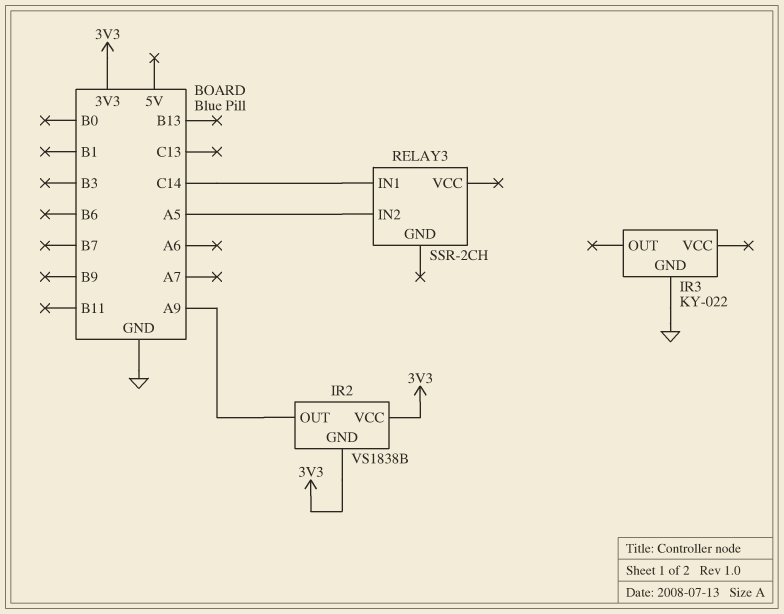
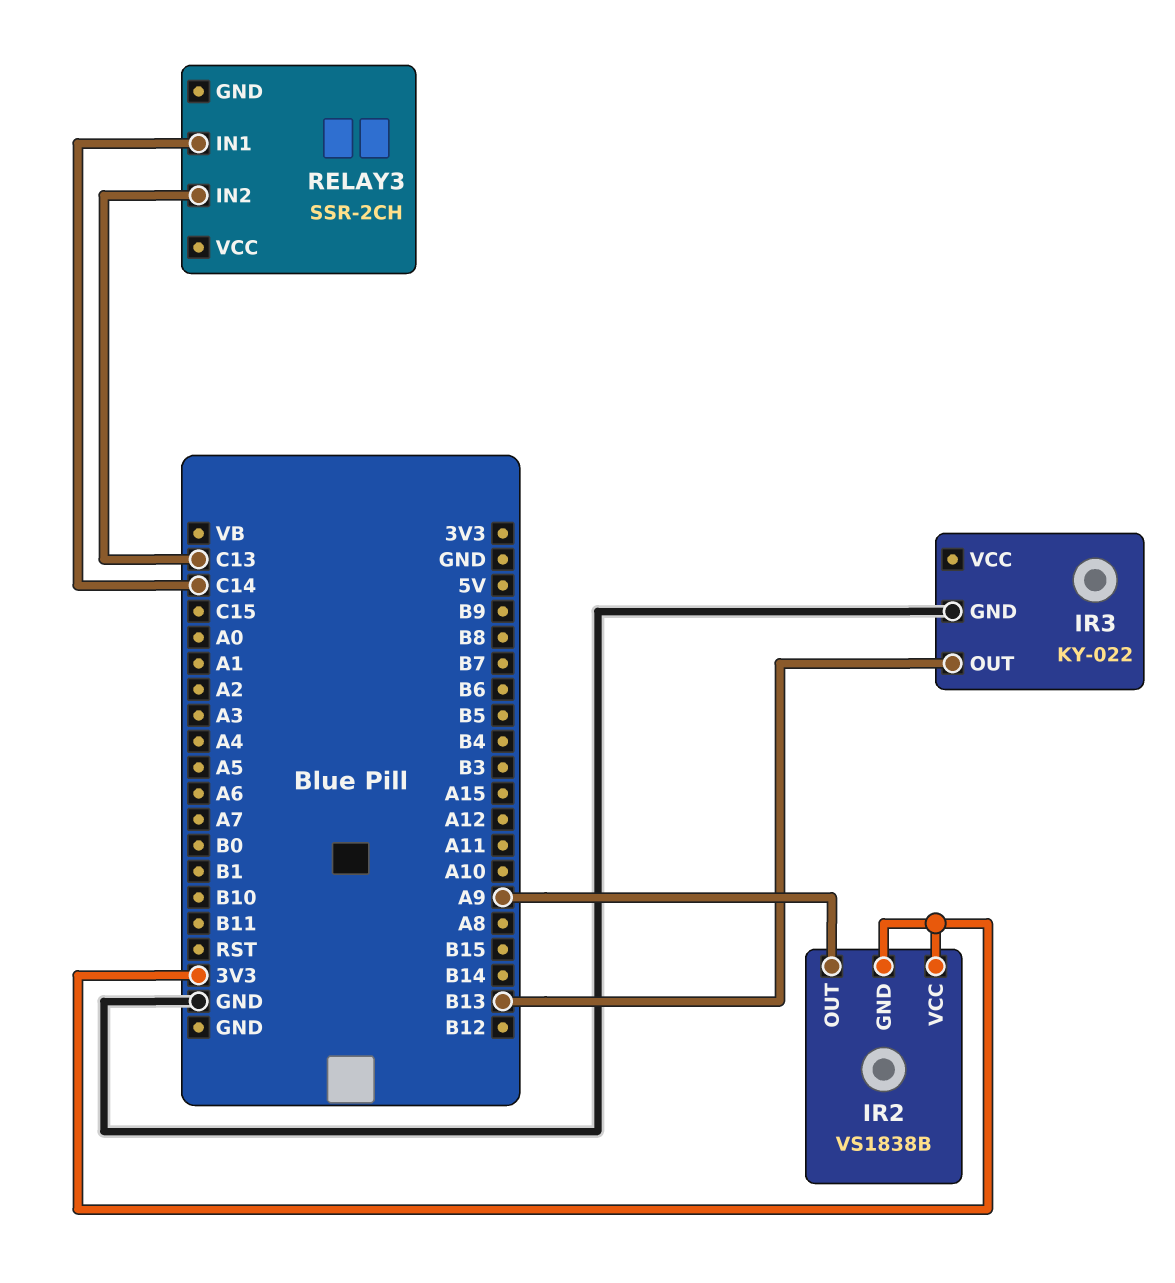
IR3 pin OUT: none -> B13
RELAY3 pin IN2: A5 -> C13

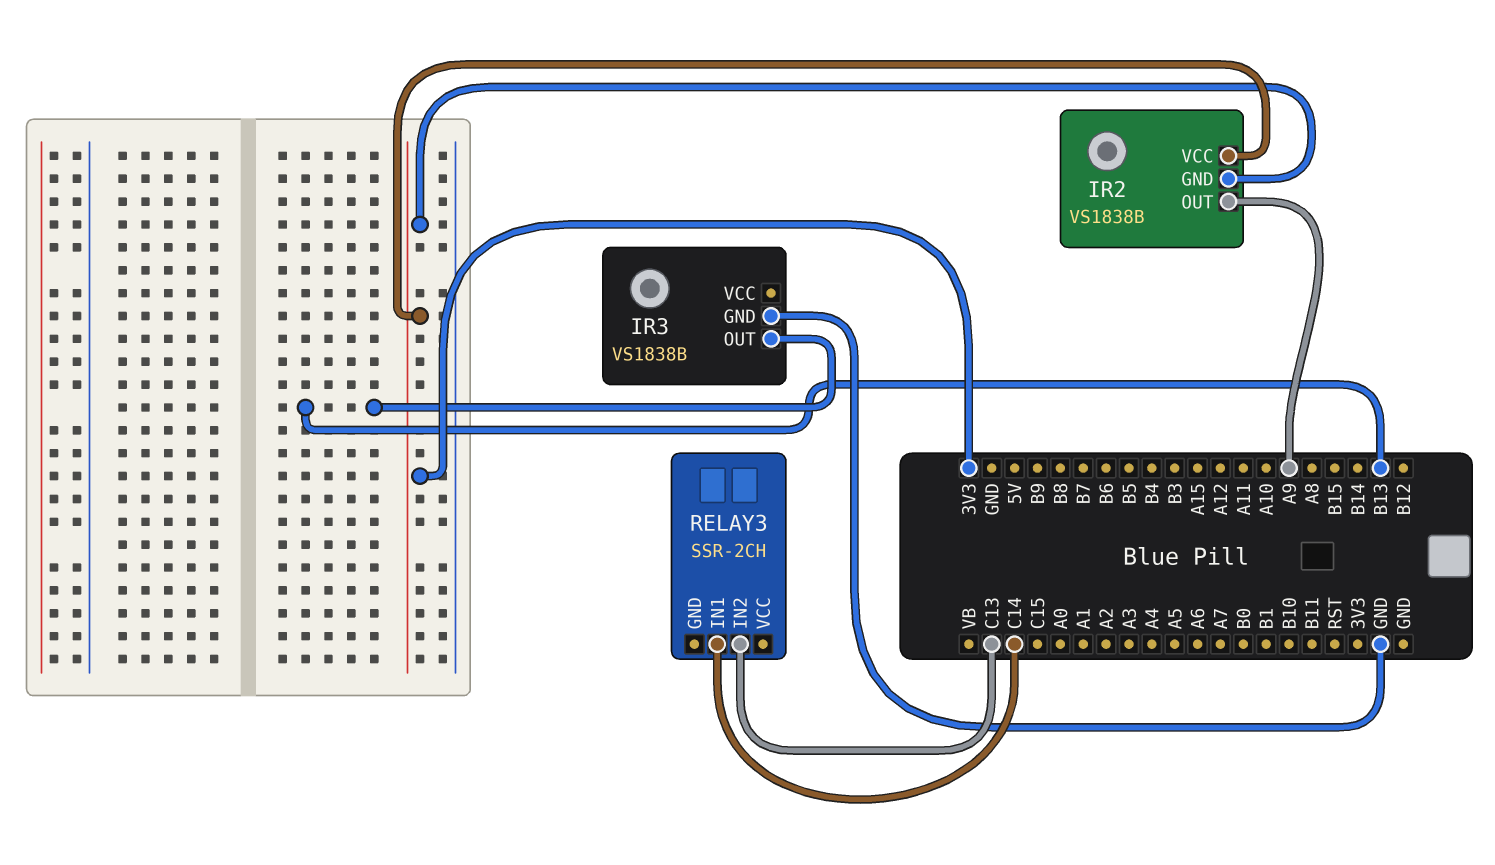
IR3: KY-022 -> VS1838B

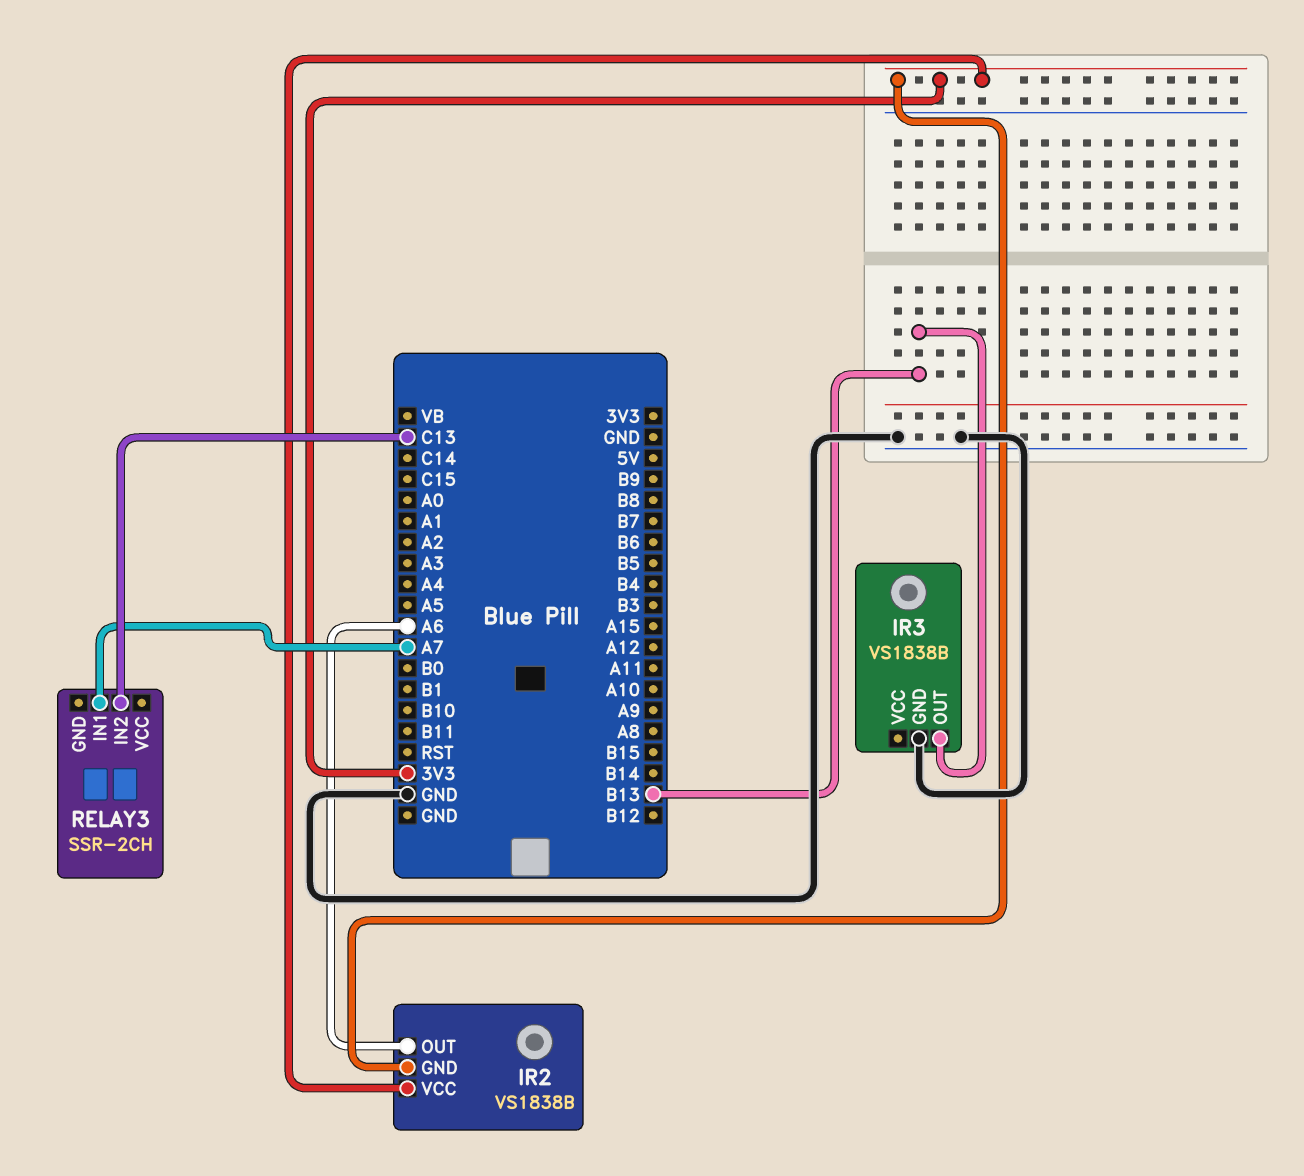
IR2 pin OUT: A9 -> A6
RELAY3 pin IN1: C14 -> A7

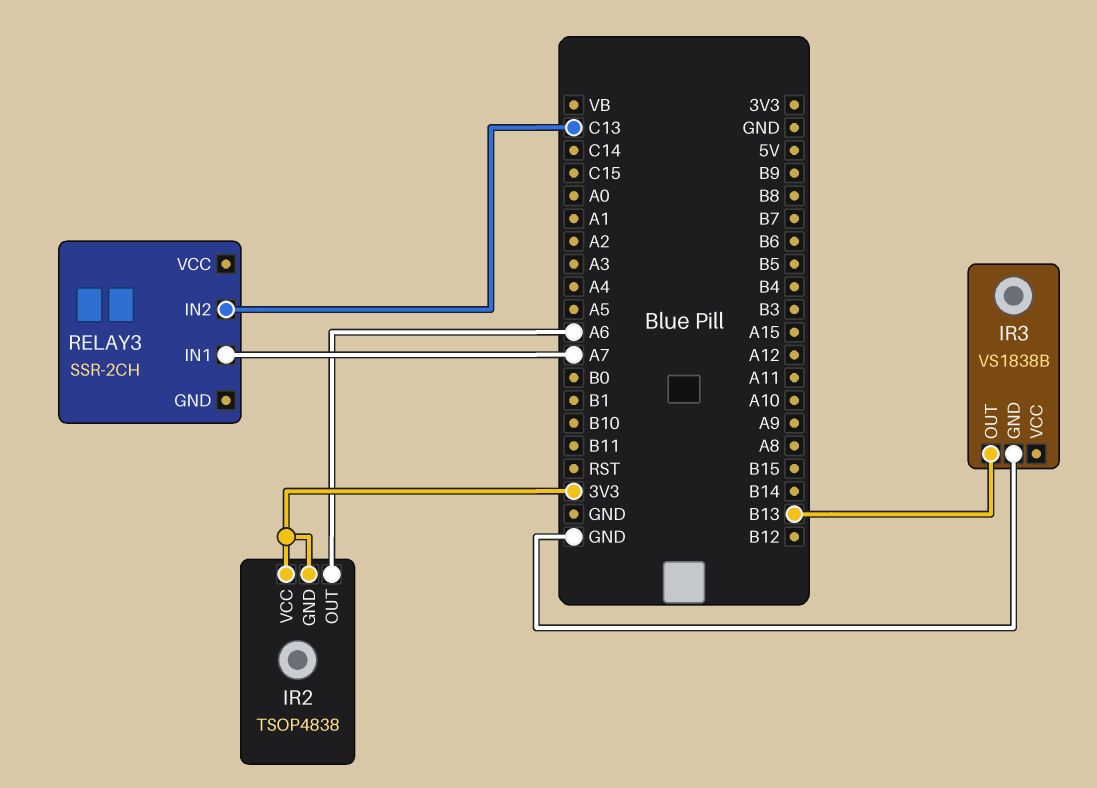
IR2: VS1838B -> TSOP4838

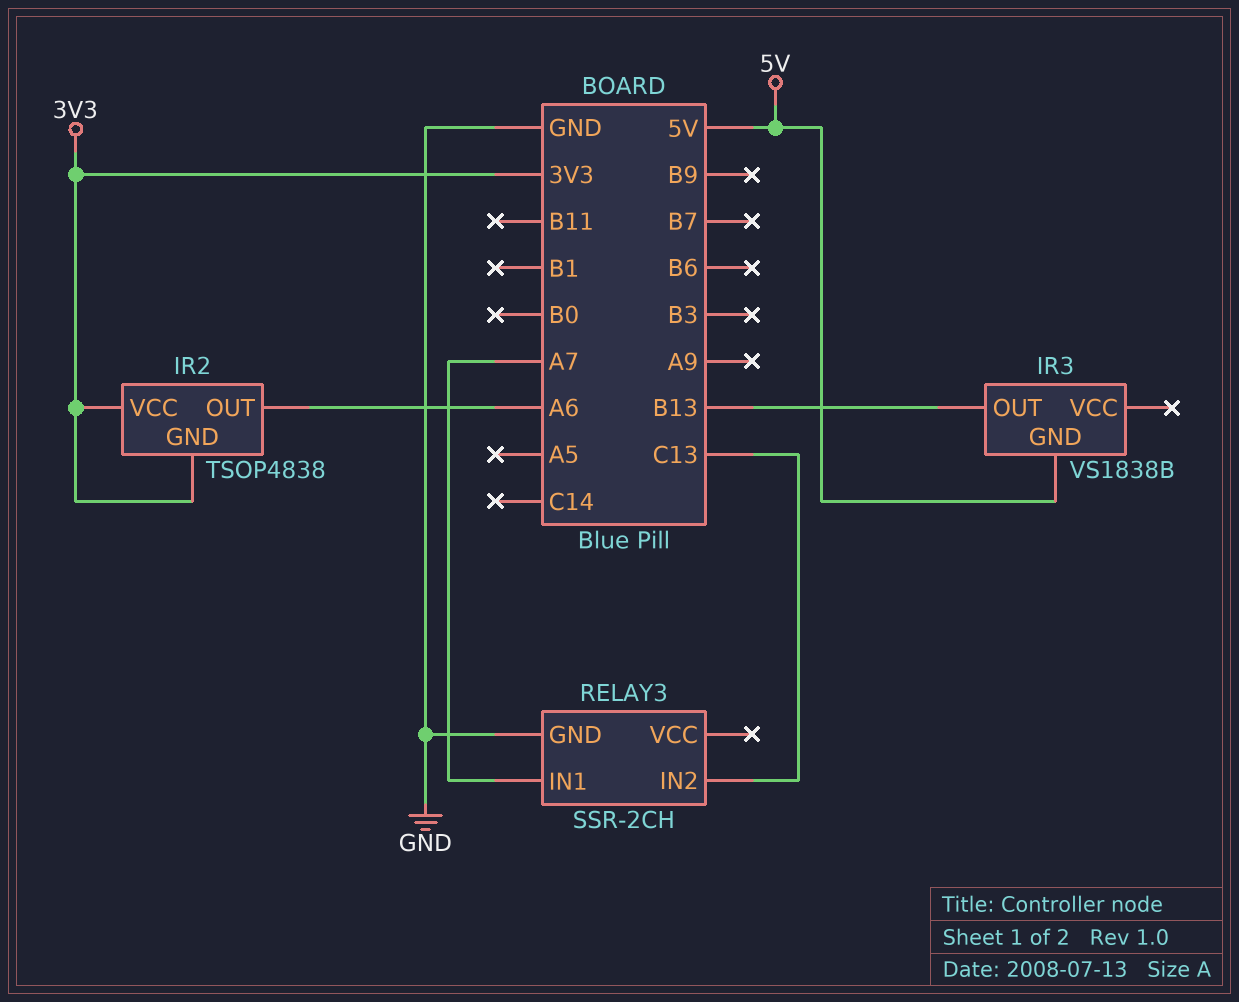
IR3 pin GND: GND -> 5V
RELAY3 pin GND: none -> GND

